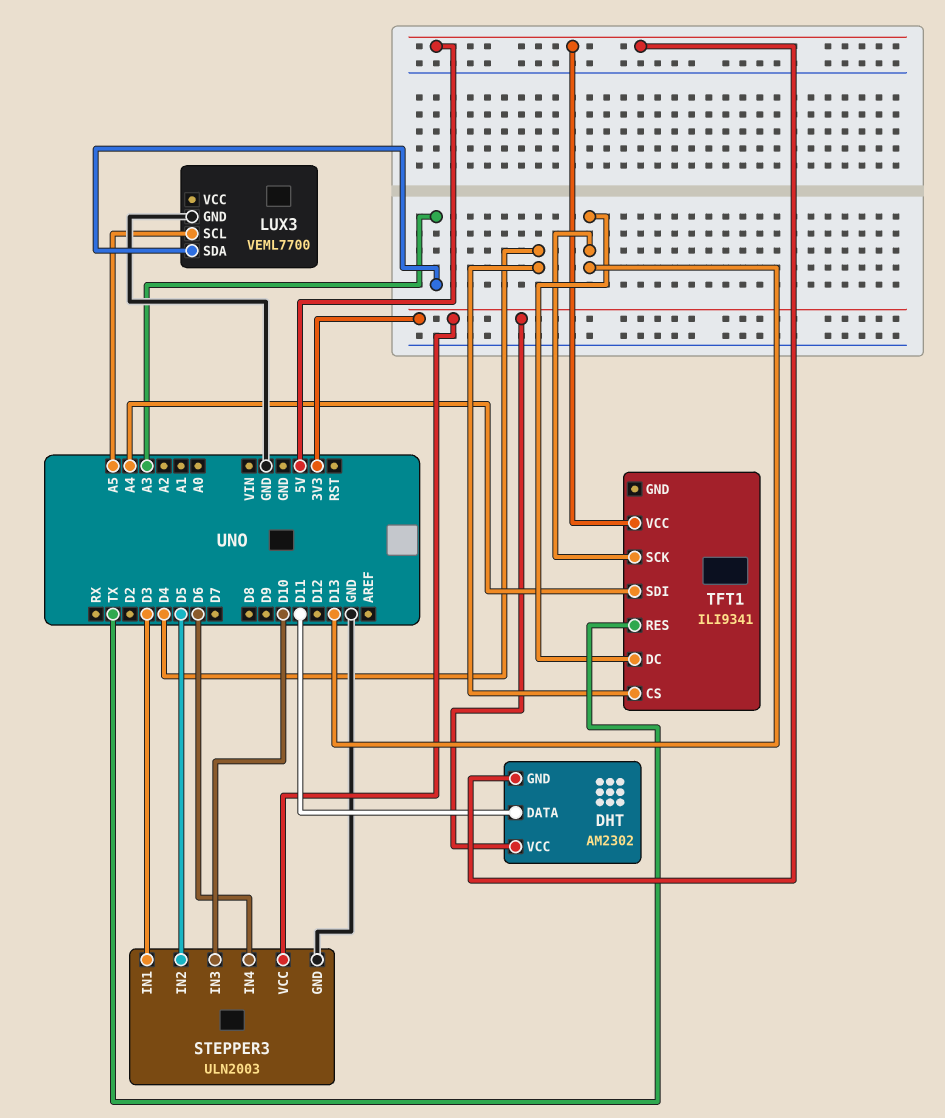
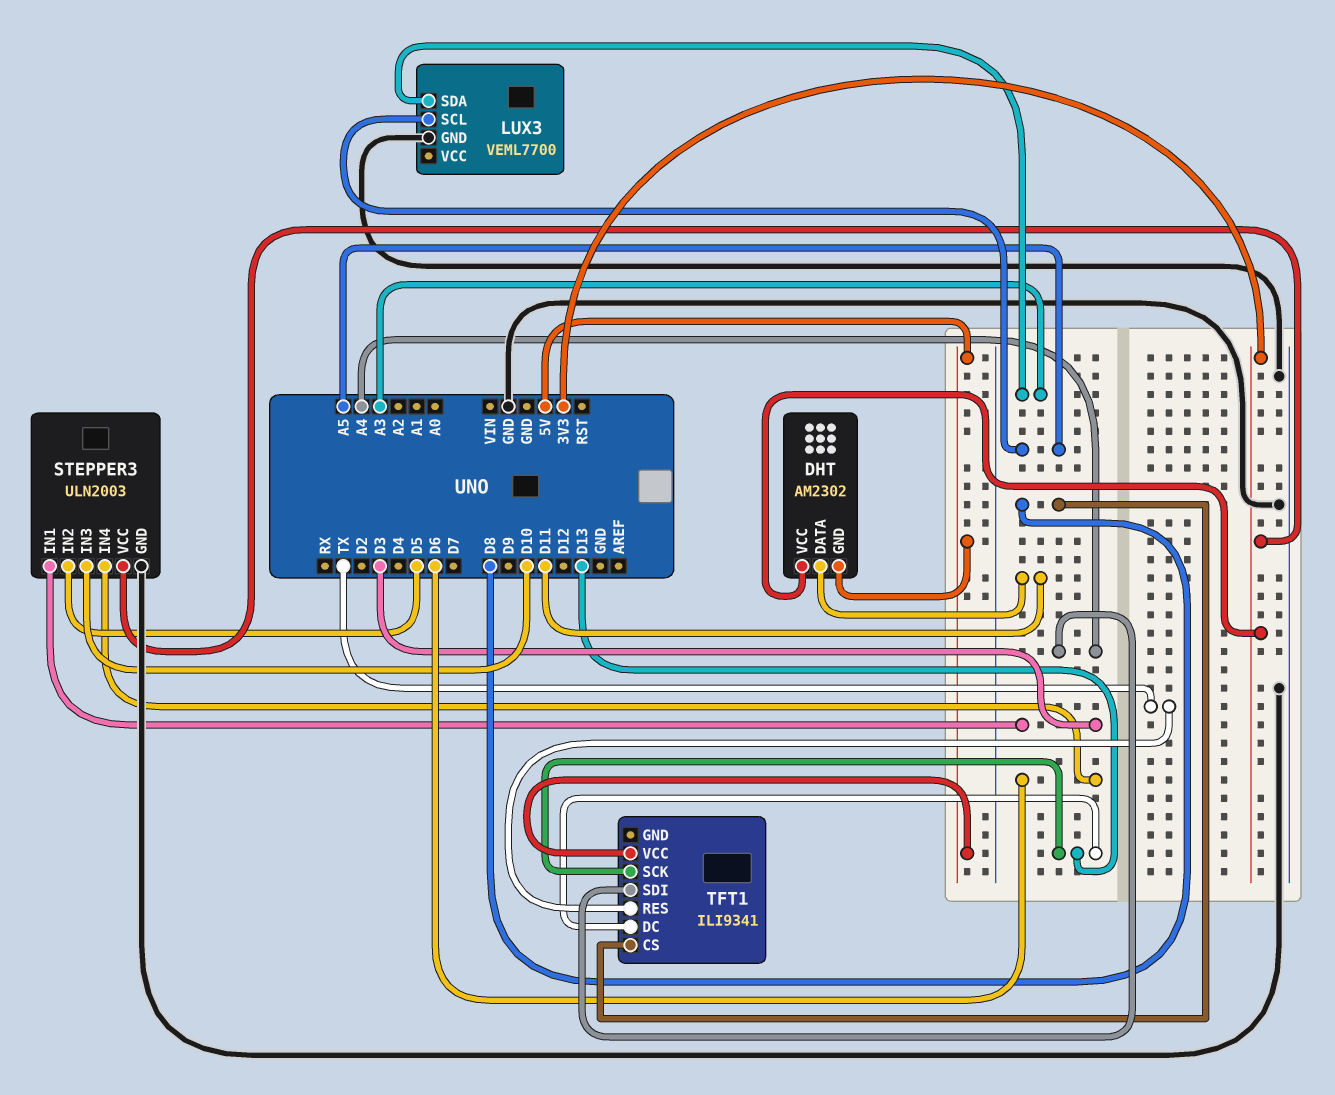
TFT1 pin CS: D4 -> D8

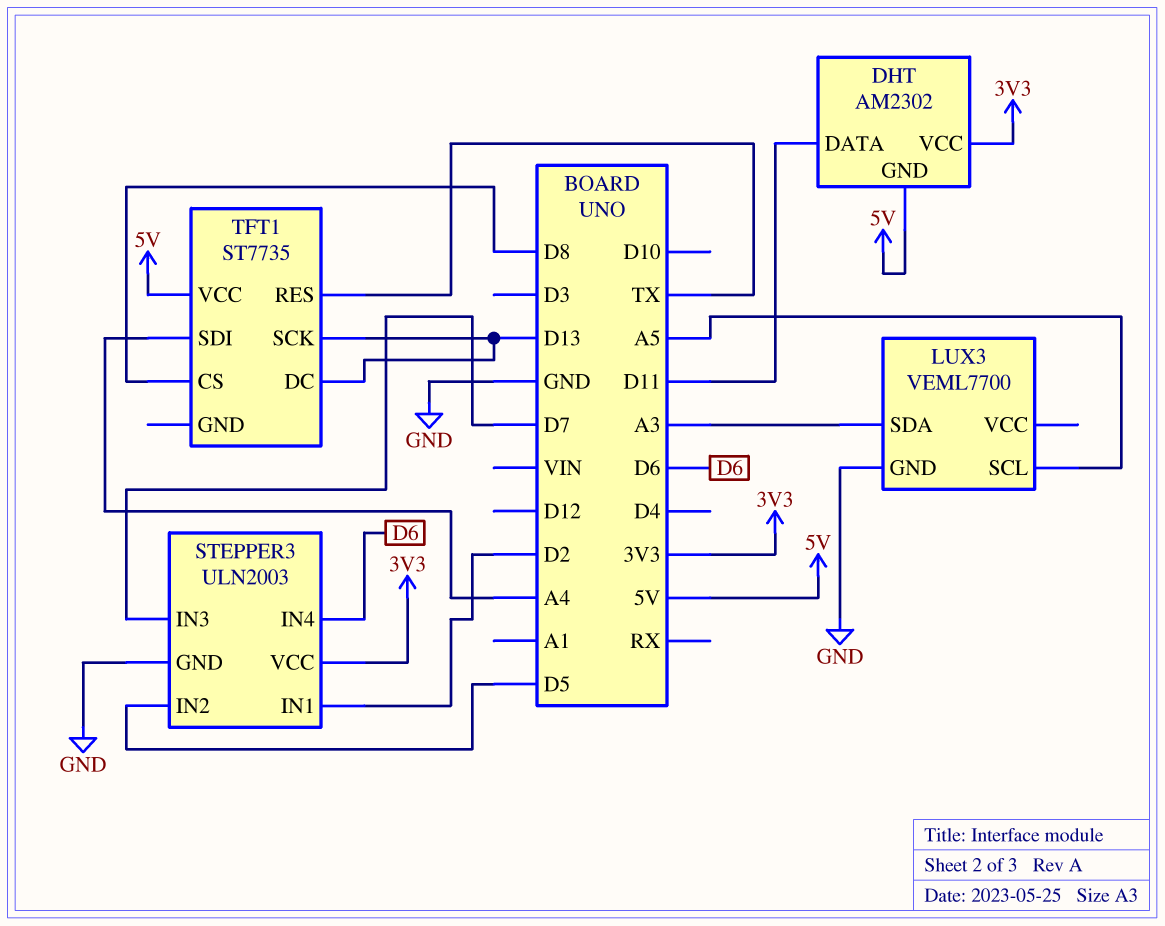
STEPPER3 pin IN1: D3 -> D2
STEPPER3 pin IN3: D10 -> D7
TFT1: ILI9341 -> ST7735

